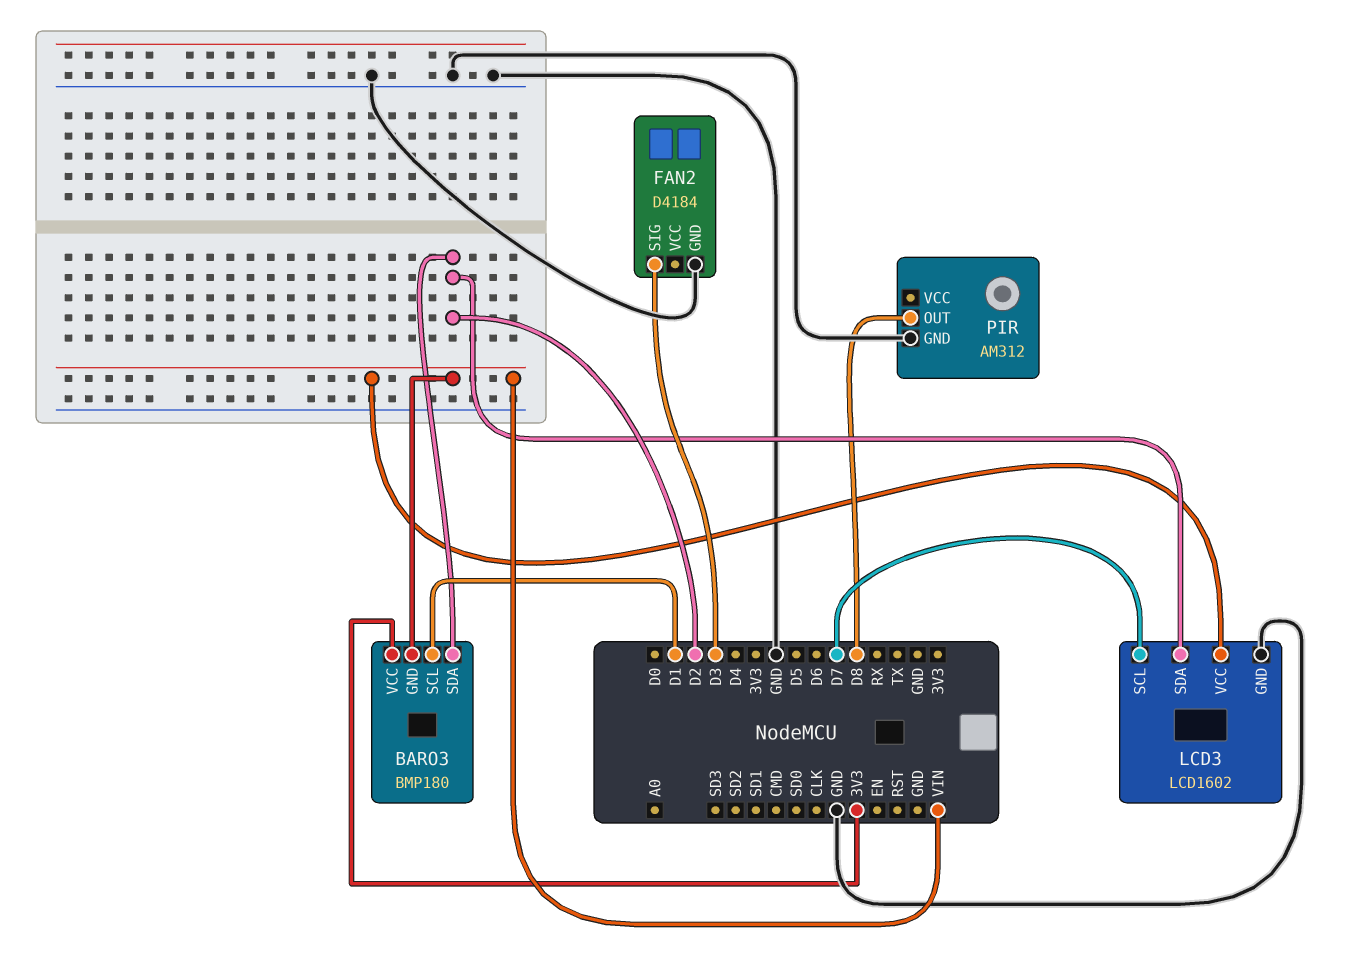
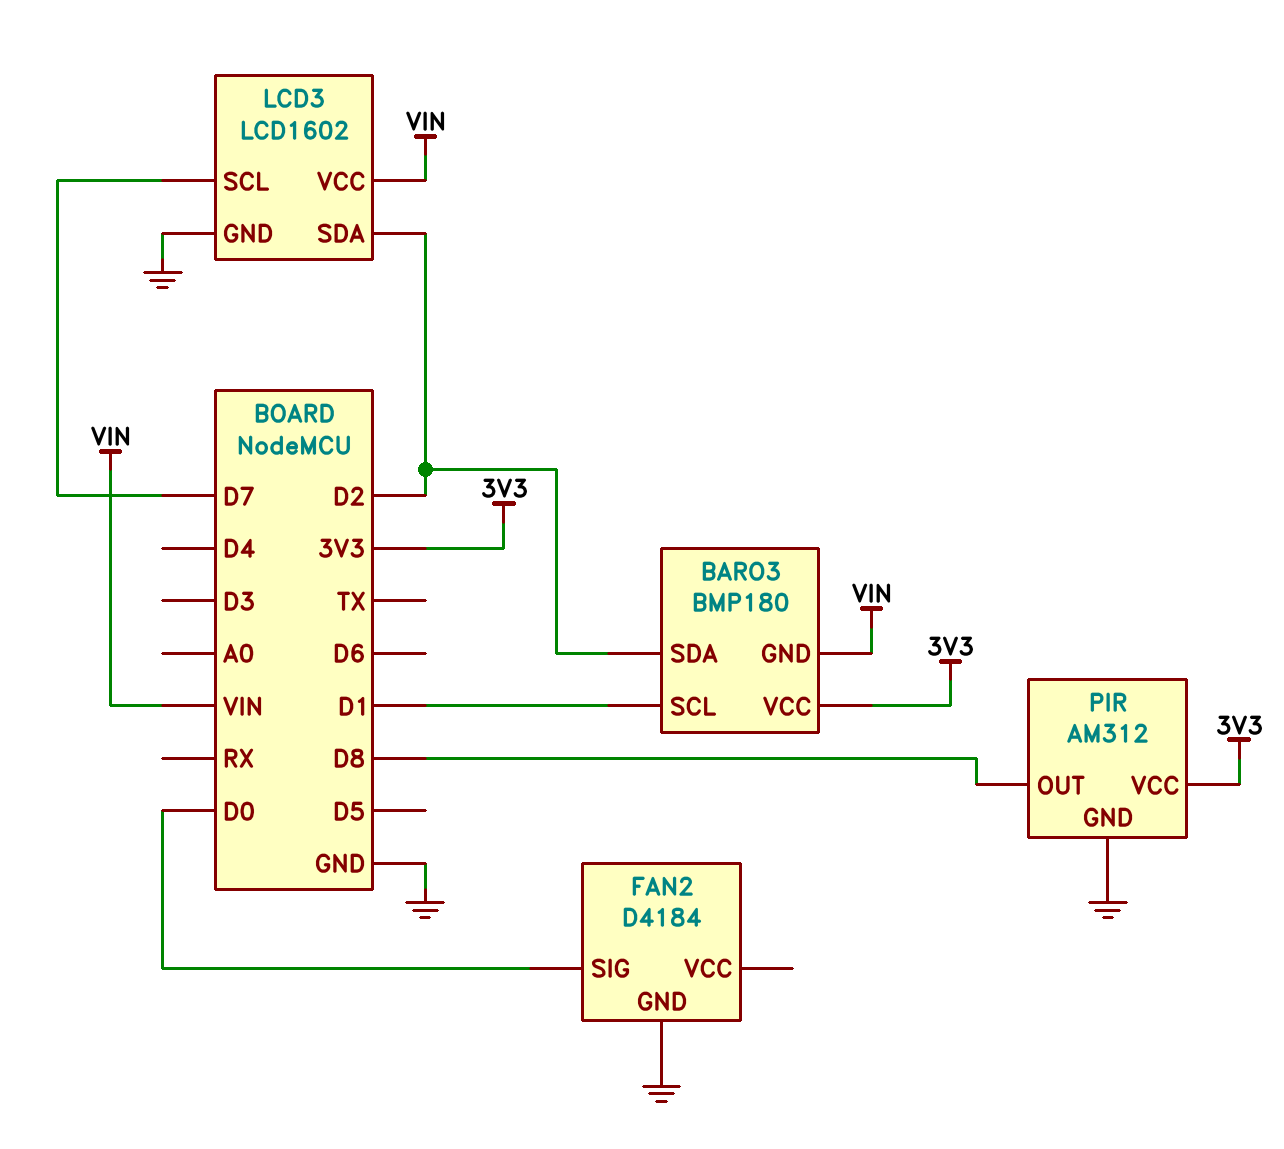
FAN2 pin SIG: D3 -> D0
PIR pin VCC: none -> 3V3

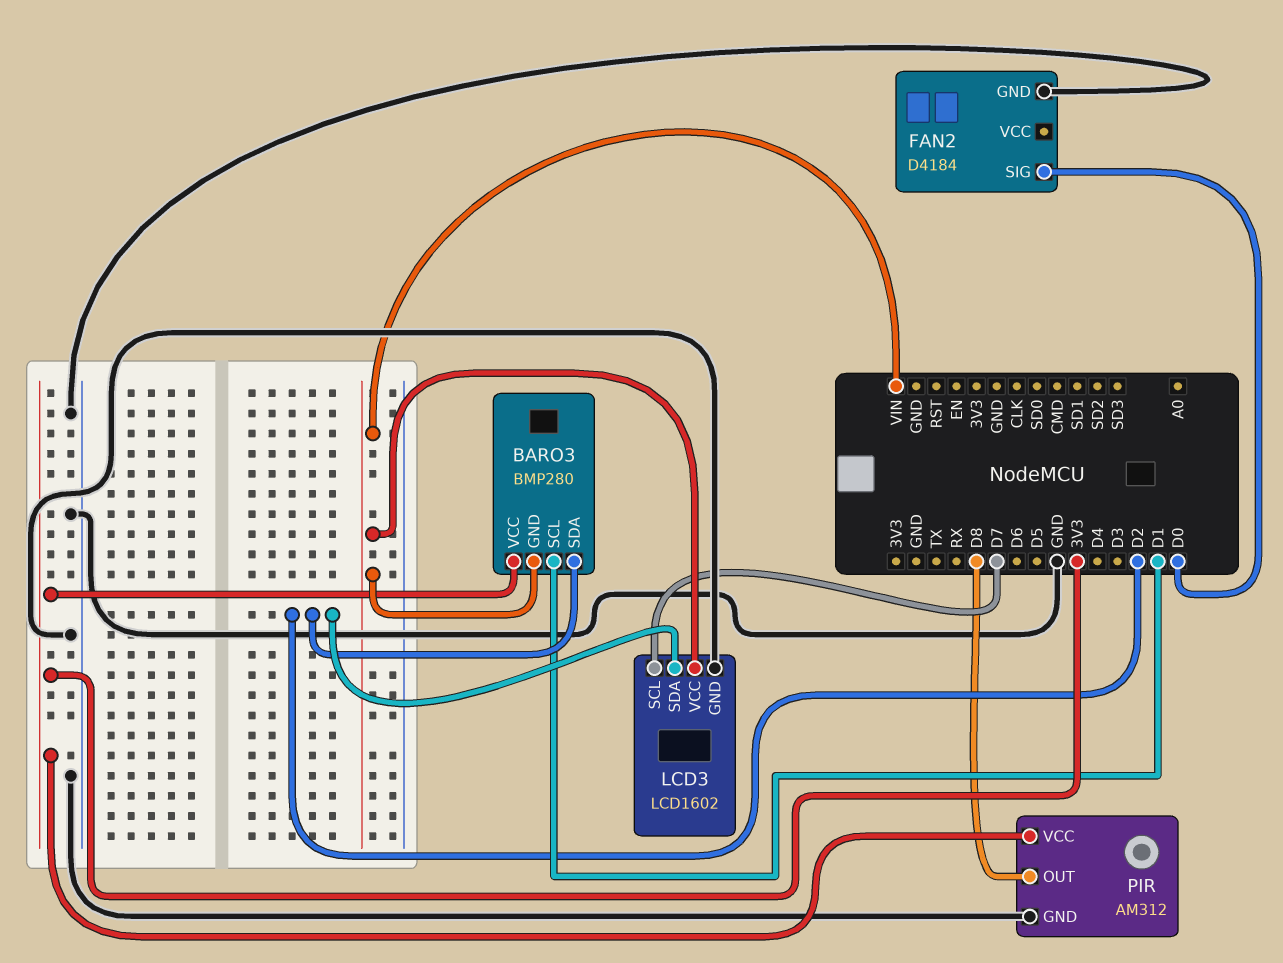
BARO3: BMP180 -> BMP280

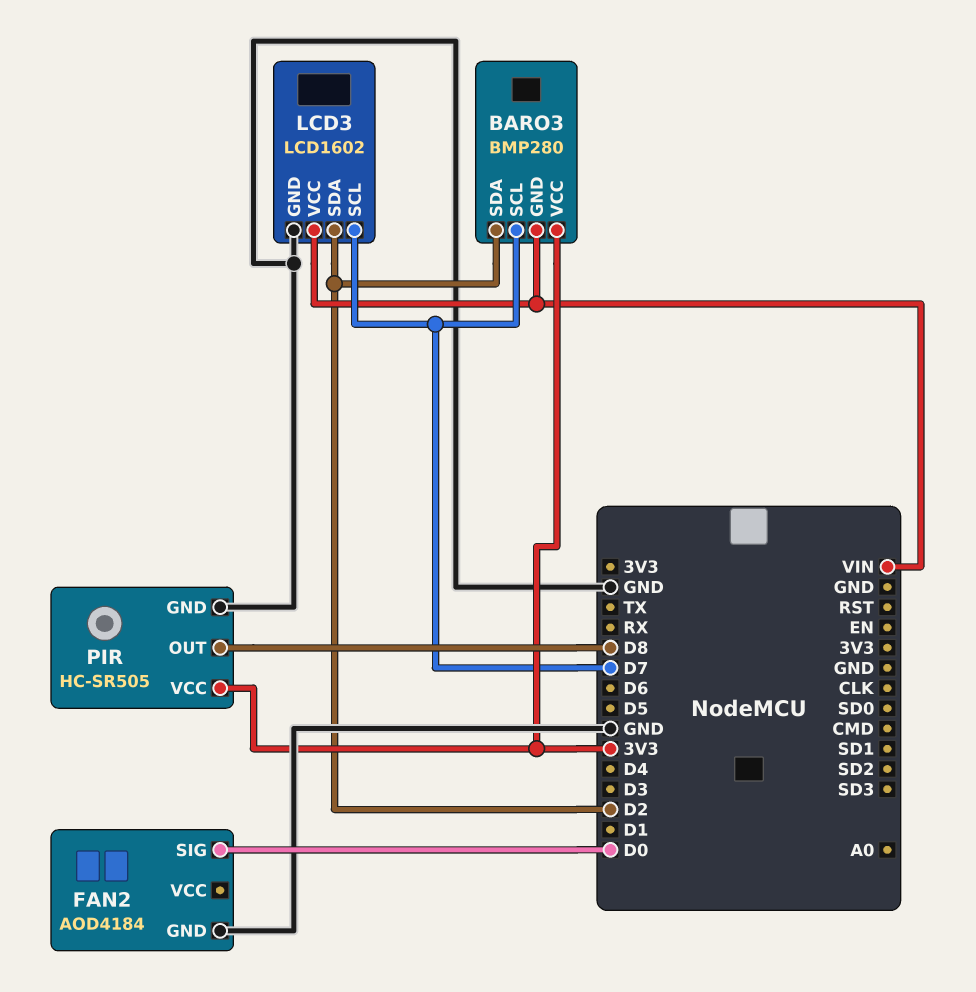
BARO3 pin SCL: D1 -> D7
FAN2: D4184 -> AOD4184
PIR: AM312 -> HC-SR505

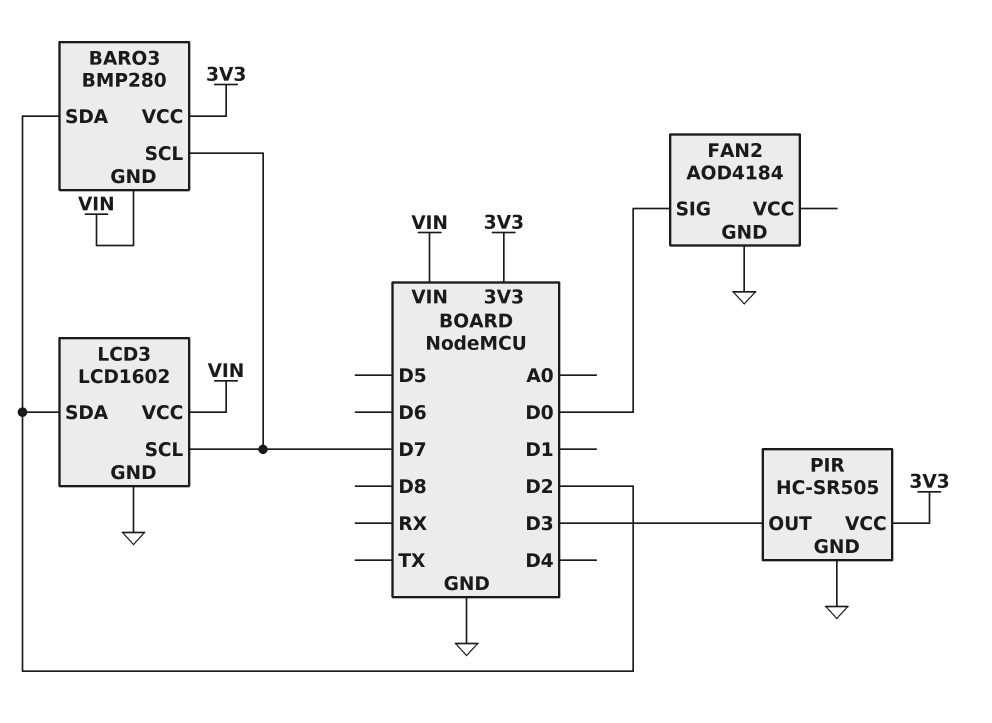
PIR pin OUT: D8 -> D3

